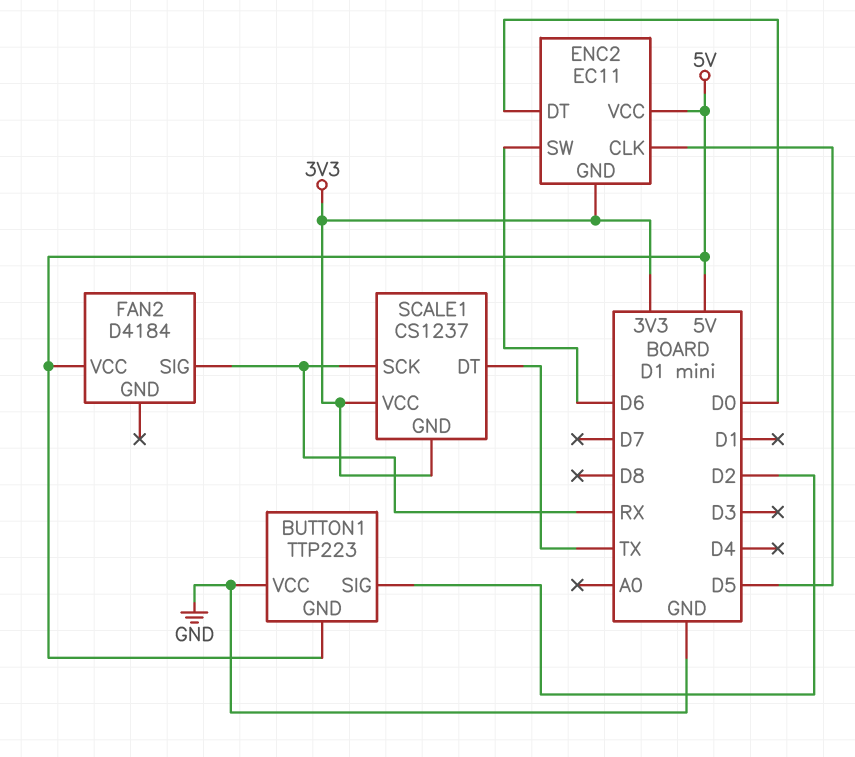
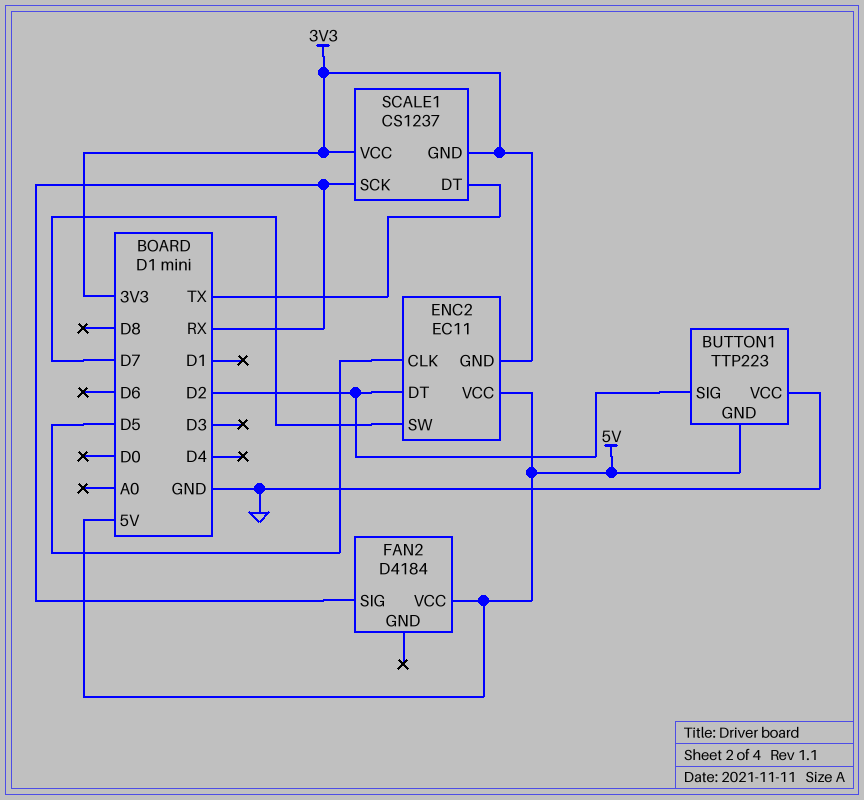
ENC2 pin DT: D0 -> D2
ENC2 pin SW: D6 -> D7

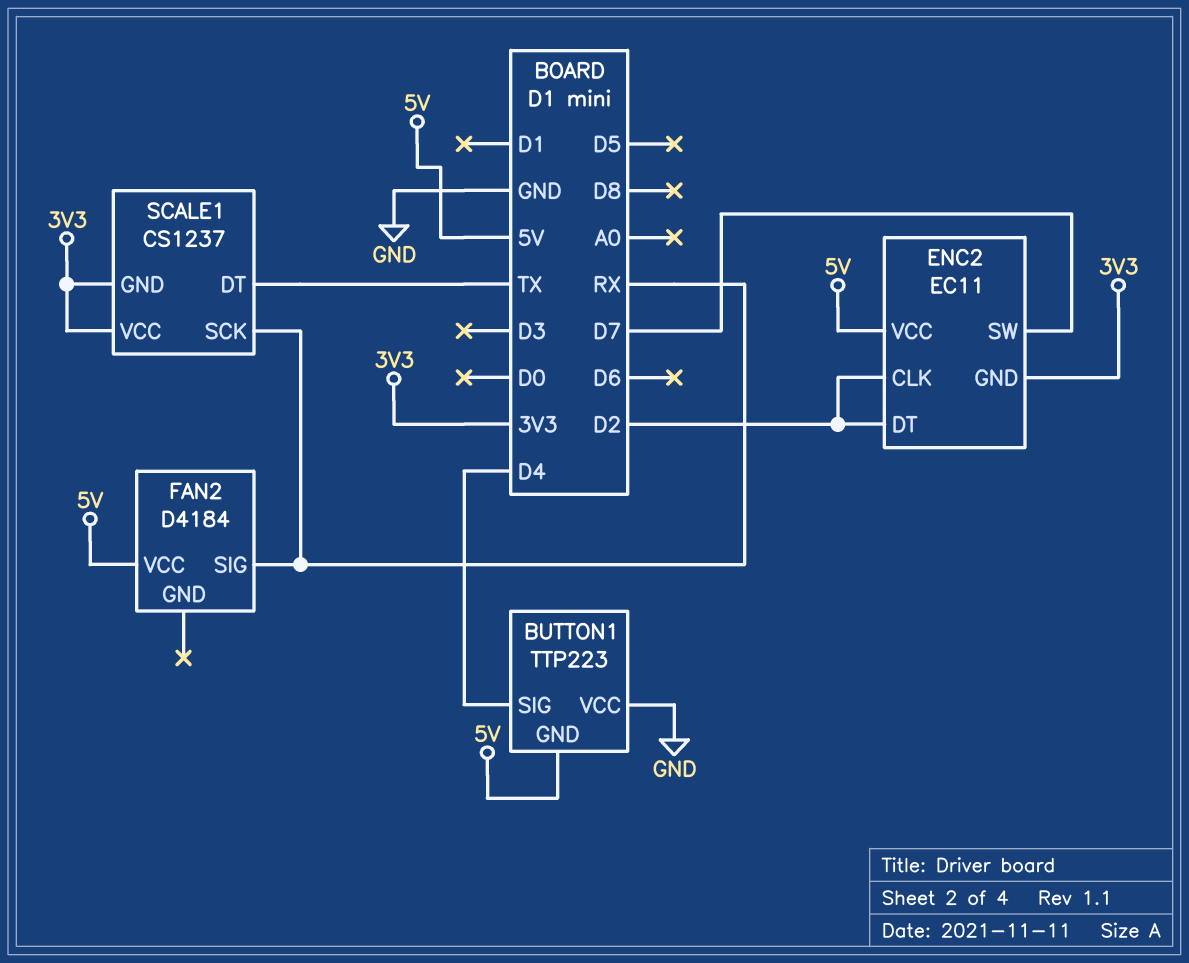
BUTTON1 pin SIG: D2 -> D4
ENC2 pin CLK: D5 -> D2

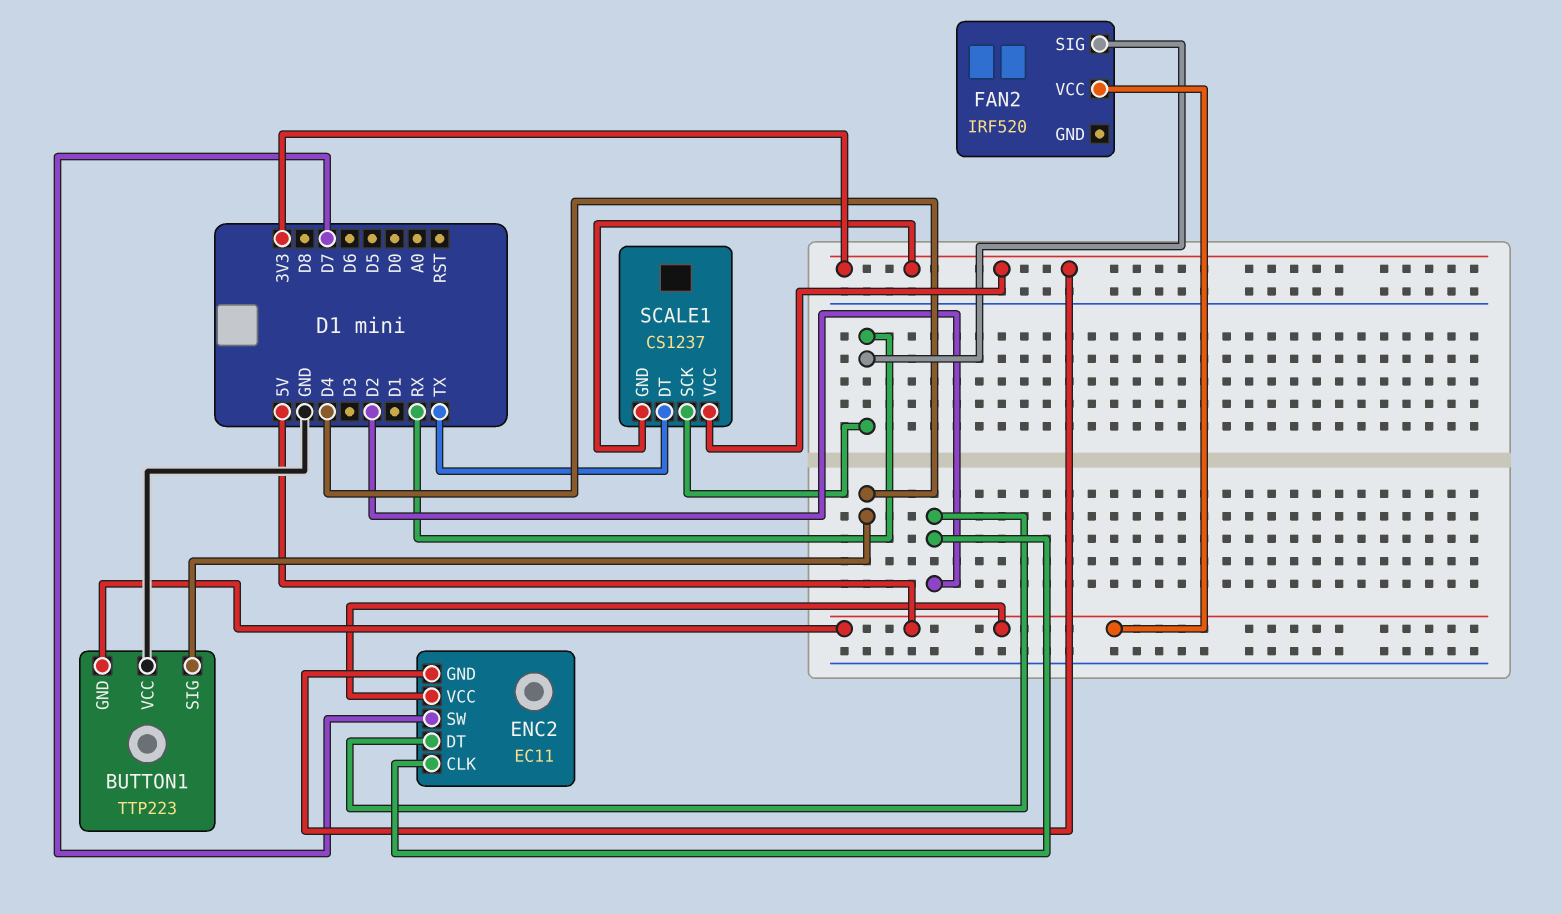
FAN2: D4184 -> IRF520

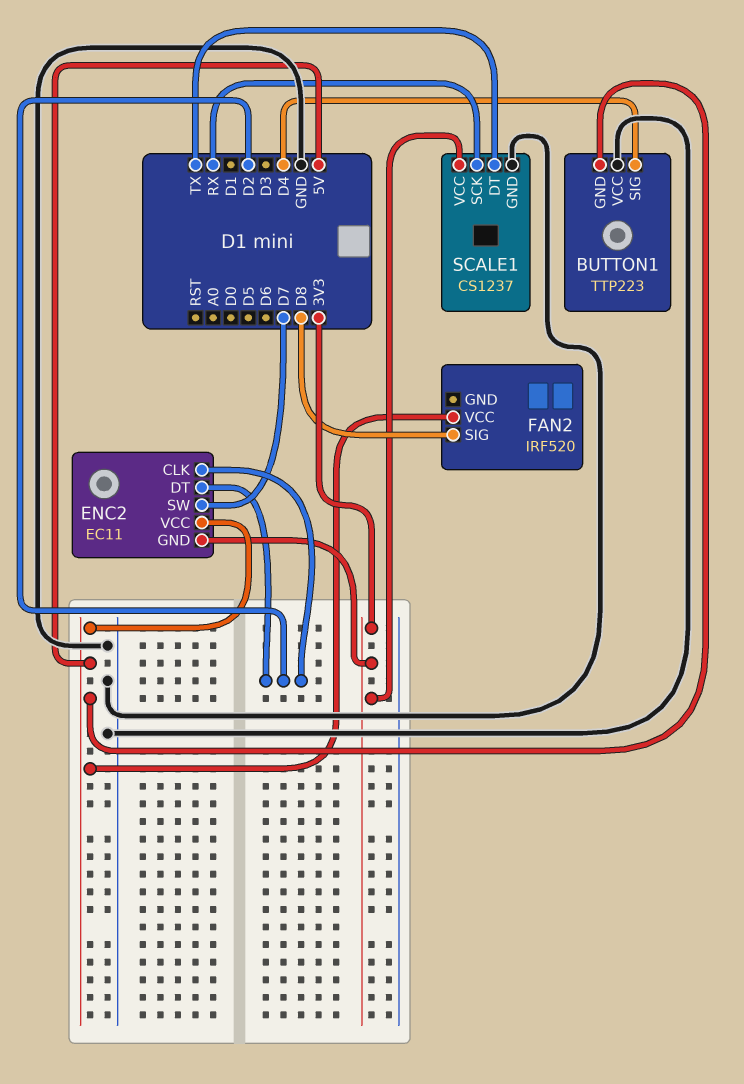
FAN2 pin SIG: RX -> D8
SCALE1 pin GND: 3V3 -> GND

